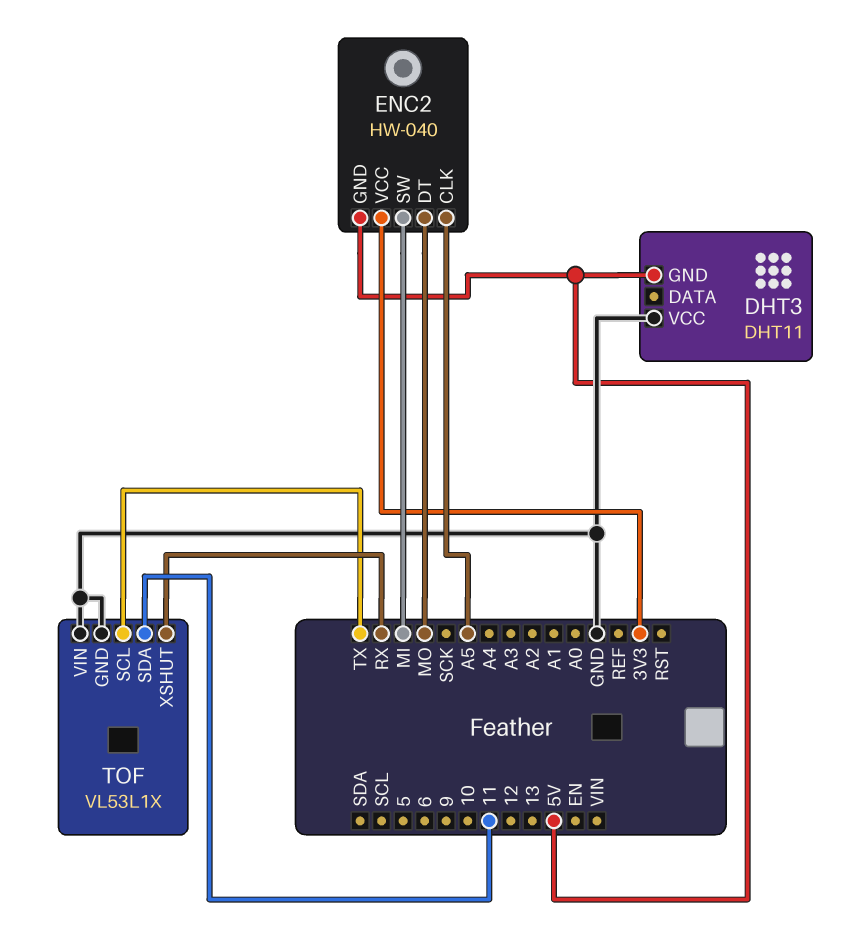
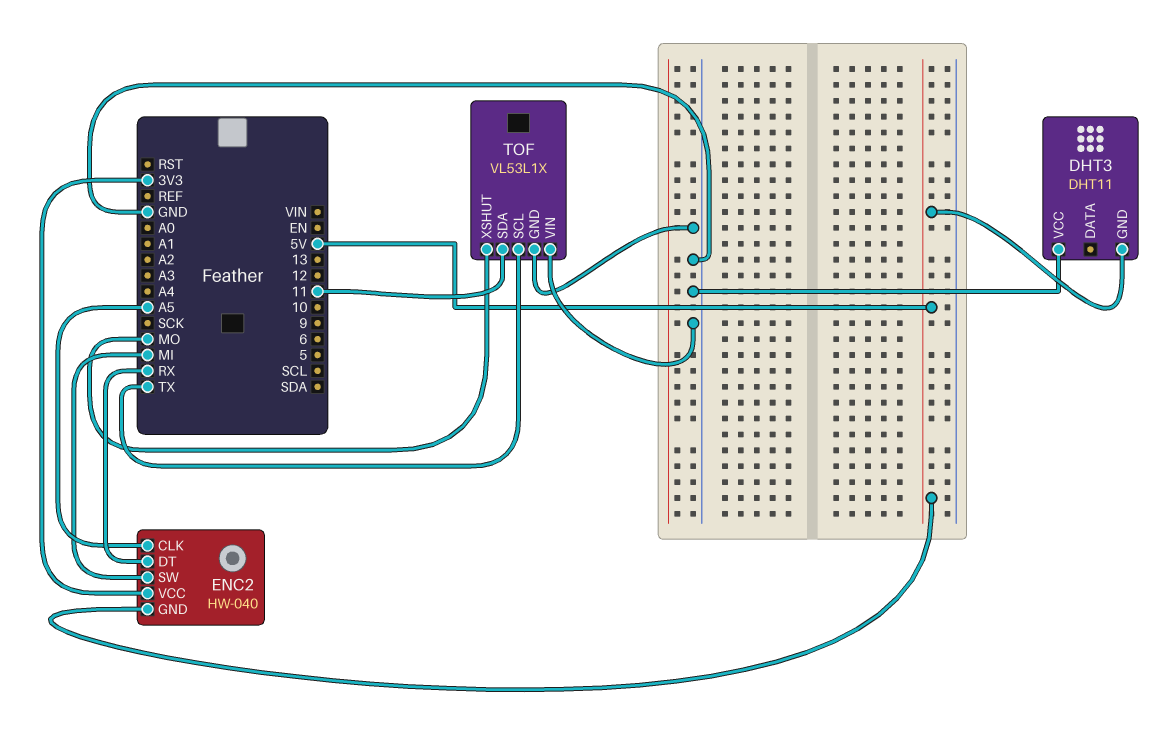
ENC2 pin DT: MO -> RX
TOF pin XSHUT: RX -> MO

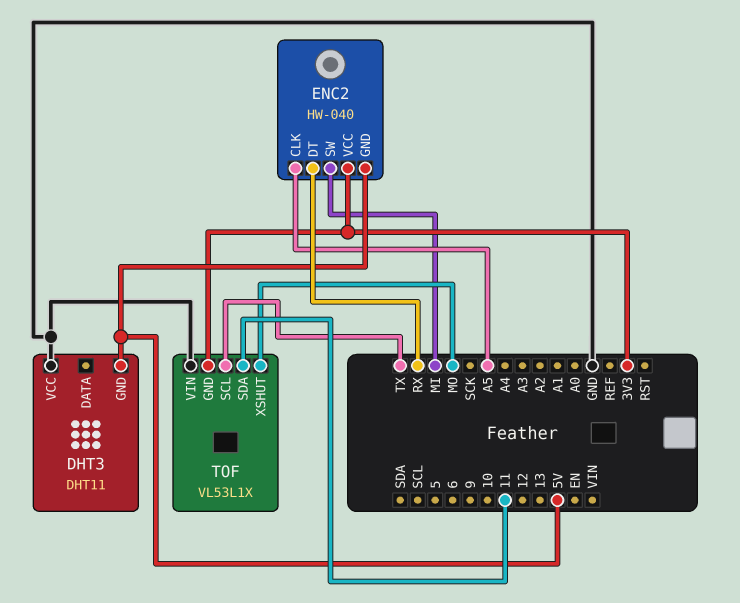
TOF pin GND: GND -> 3V3

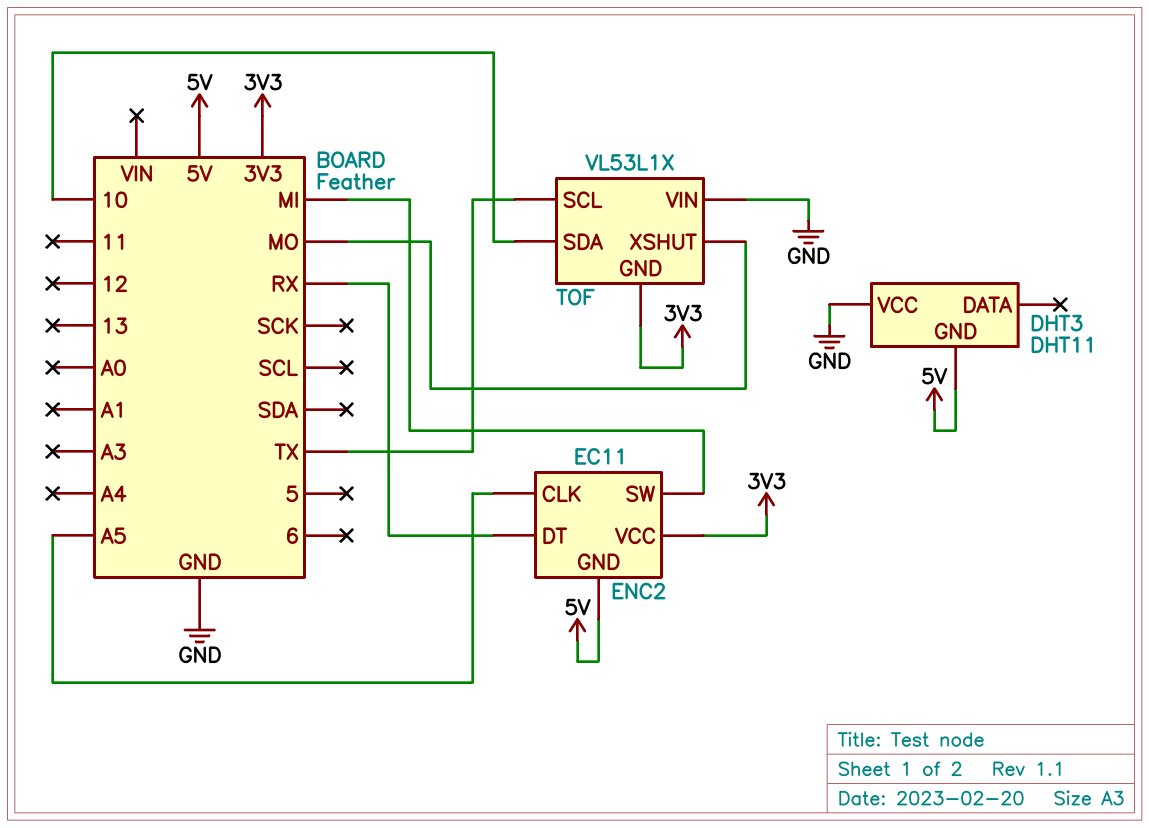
ENC2: HW-040 -> EC11
TOF pin SDA: 11 -> 10

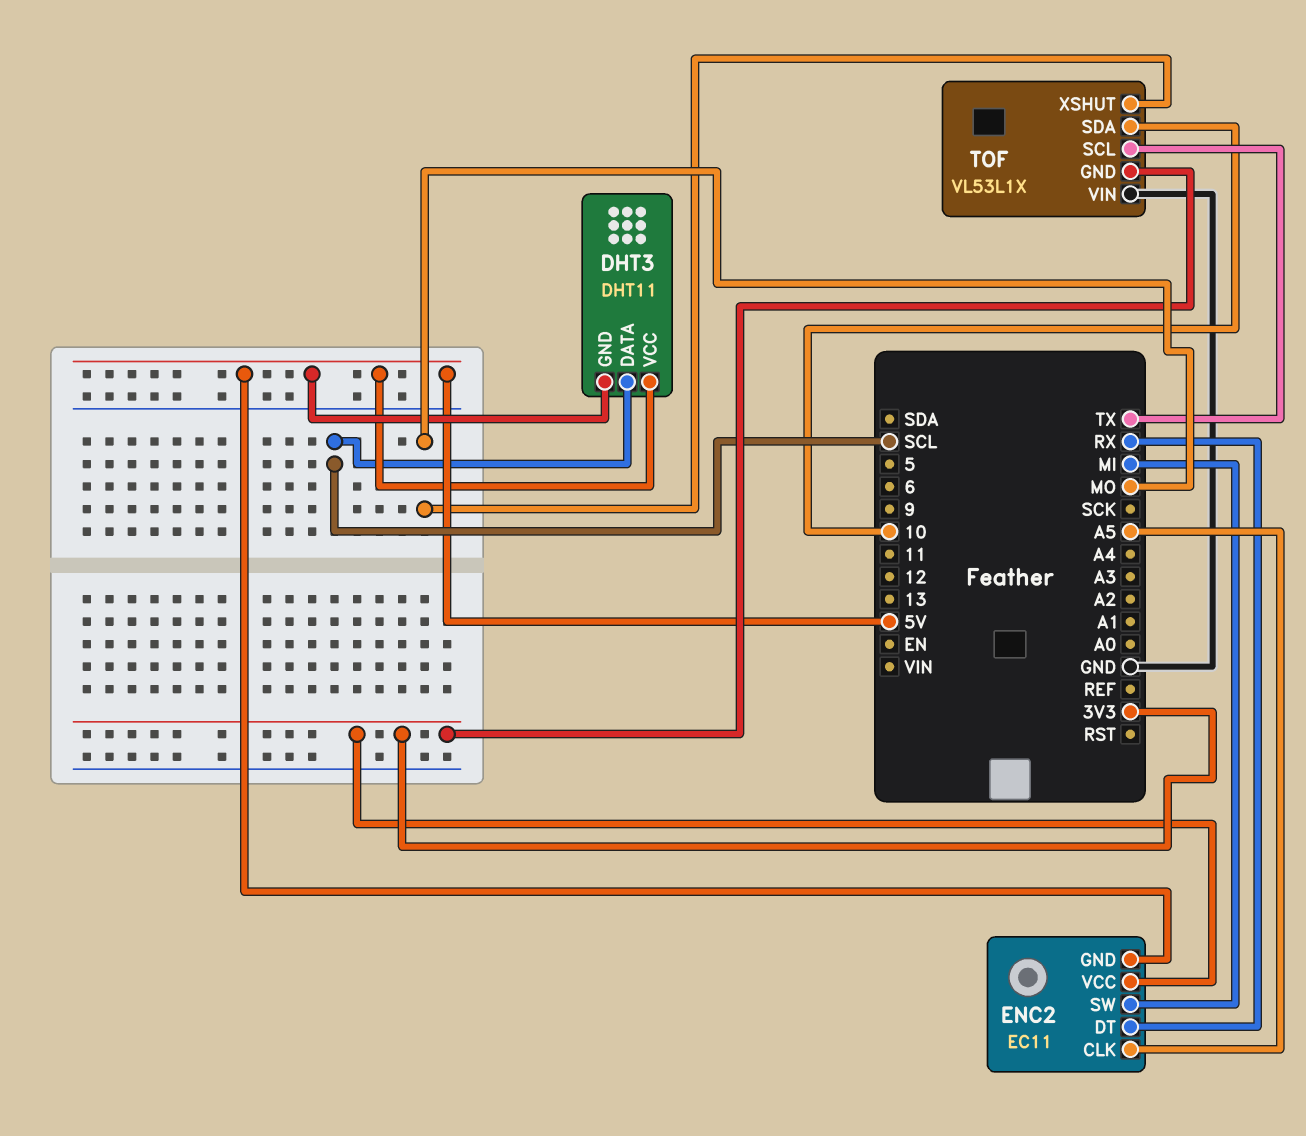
DHT3 pin DATA: none -> SCL
DHT3 pin VCC: GND -> 5V

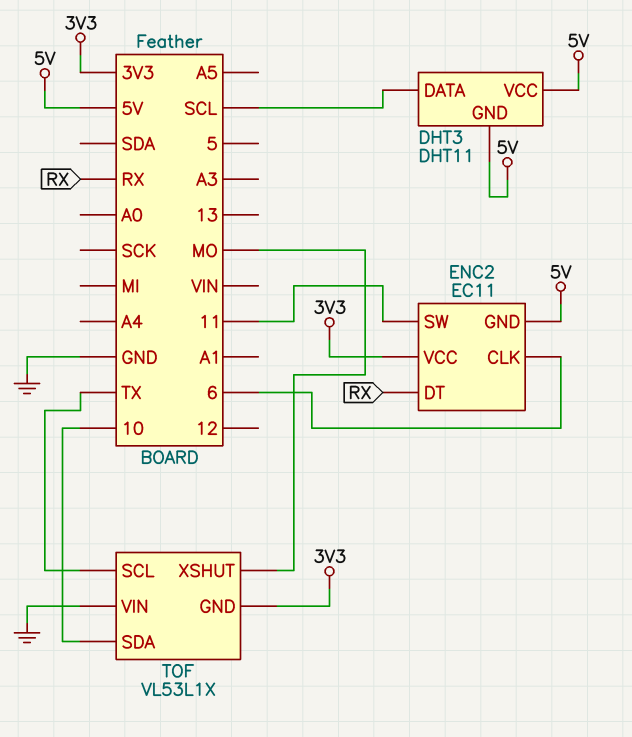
ENC2 pin CLK: A5 -> 6
ENC2 pin SW: MI -> 11

